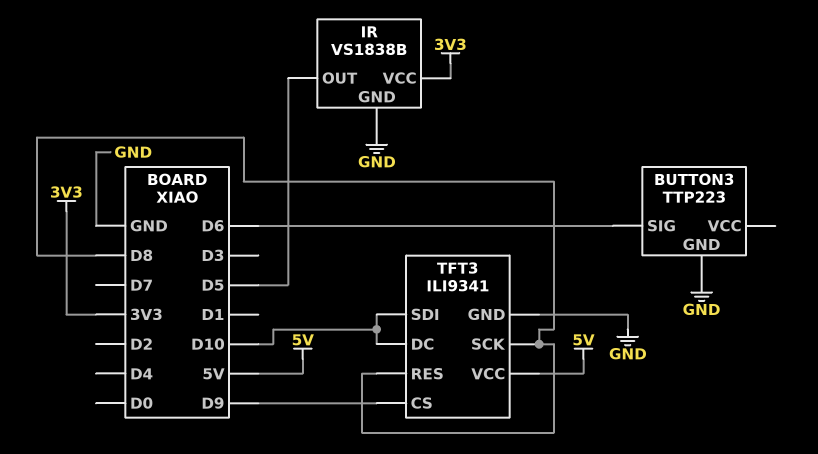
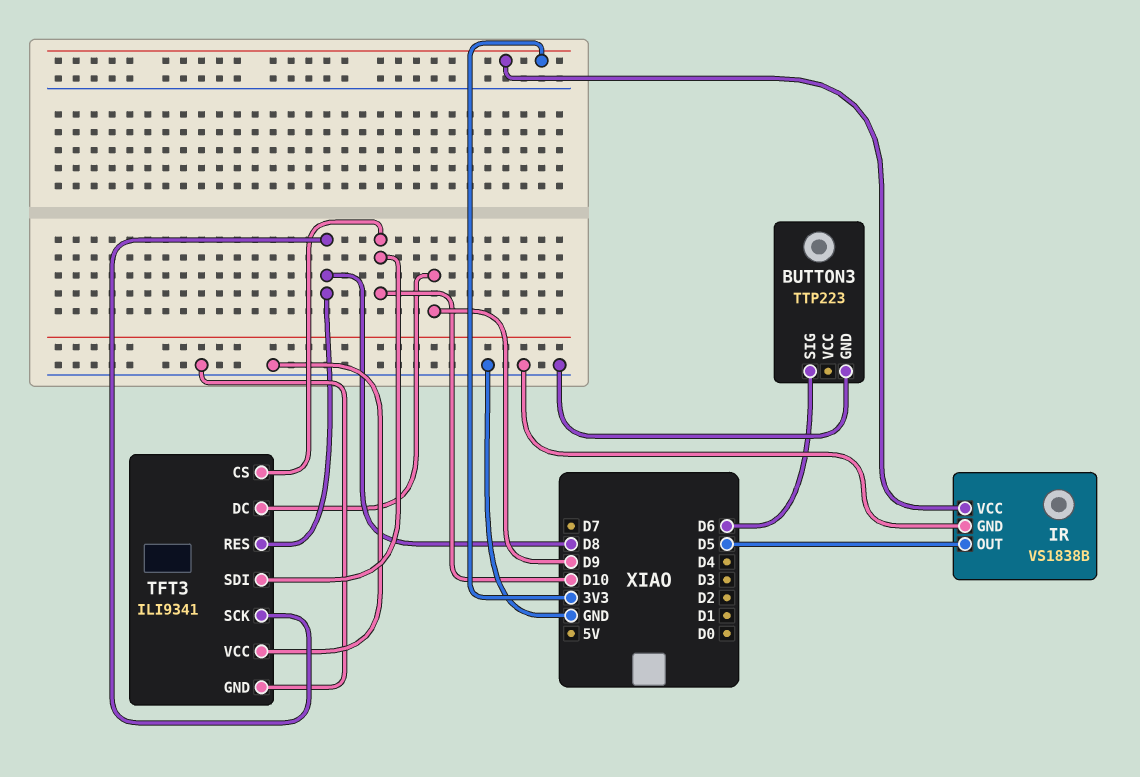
TFT3 pin CS: D9 -> D10
TFT3 pin DC: D10 -> D9
TFT3 pin VCC: 5V -> GND

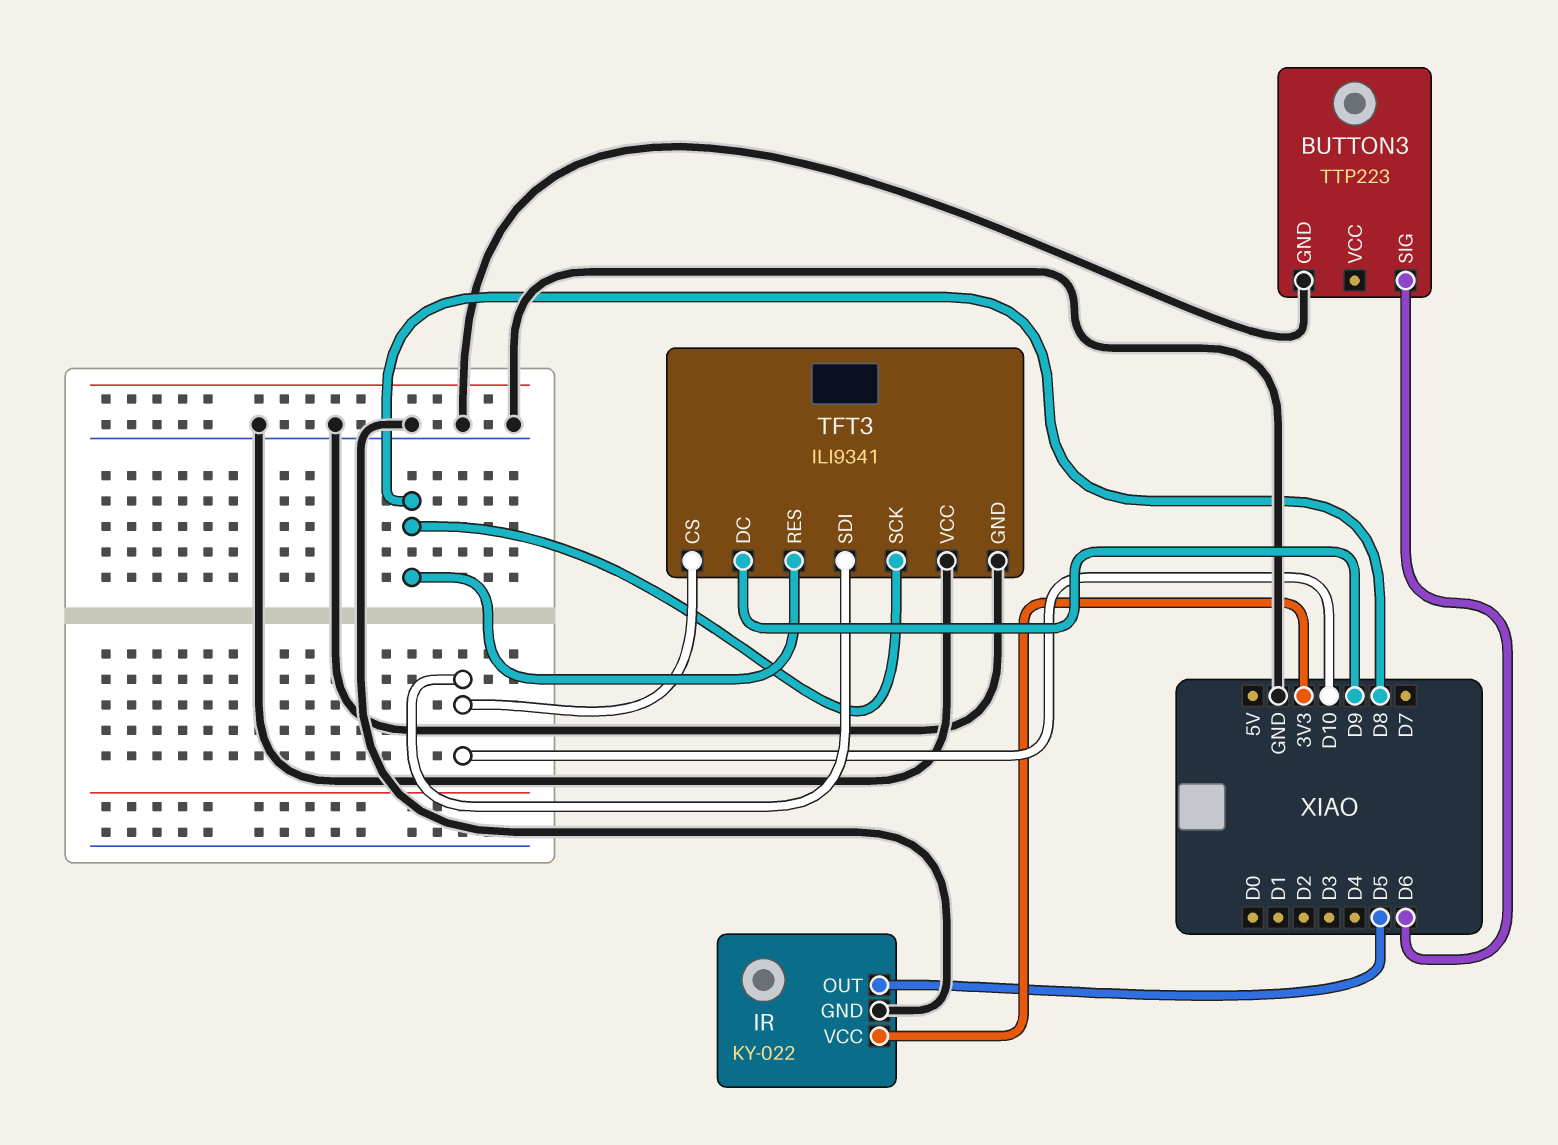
IR: VS1838B -> KY-022

